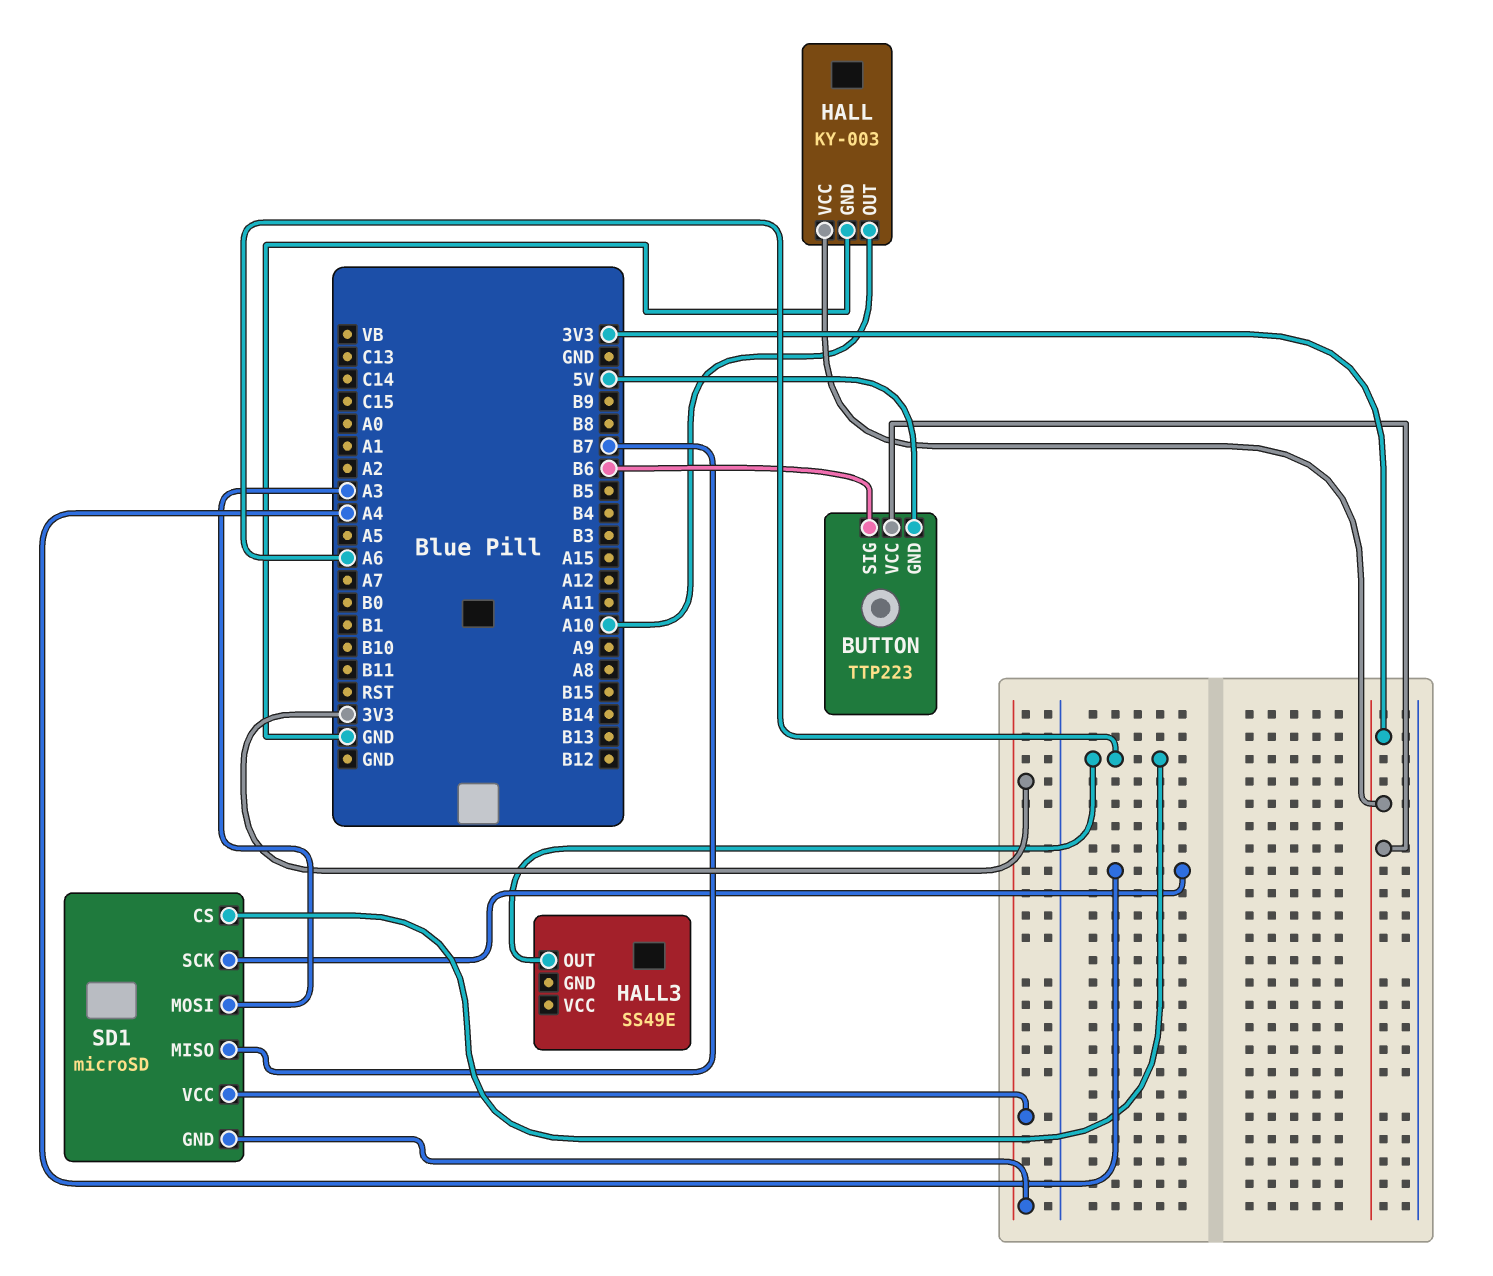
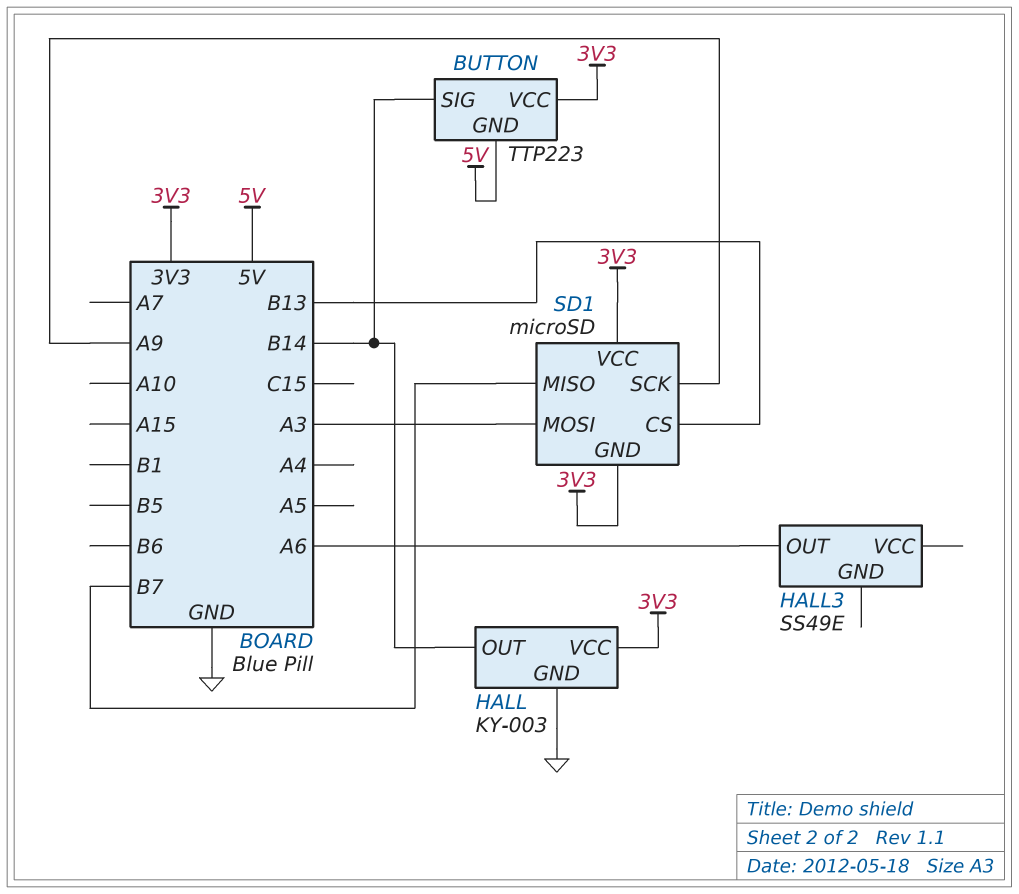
BUTTON pin SIG: B6 -> B14
HALL pin OUT: A10 -> B14
SD1 pin CS: A6 -> B13
SD1 pin SCK: A4 -> A9

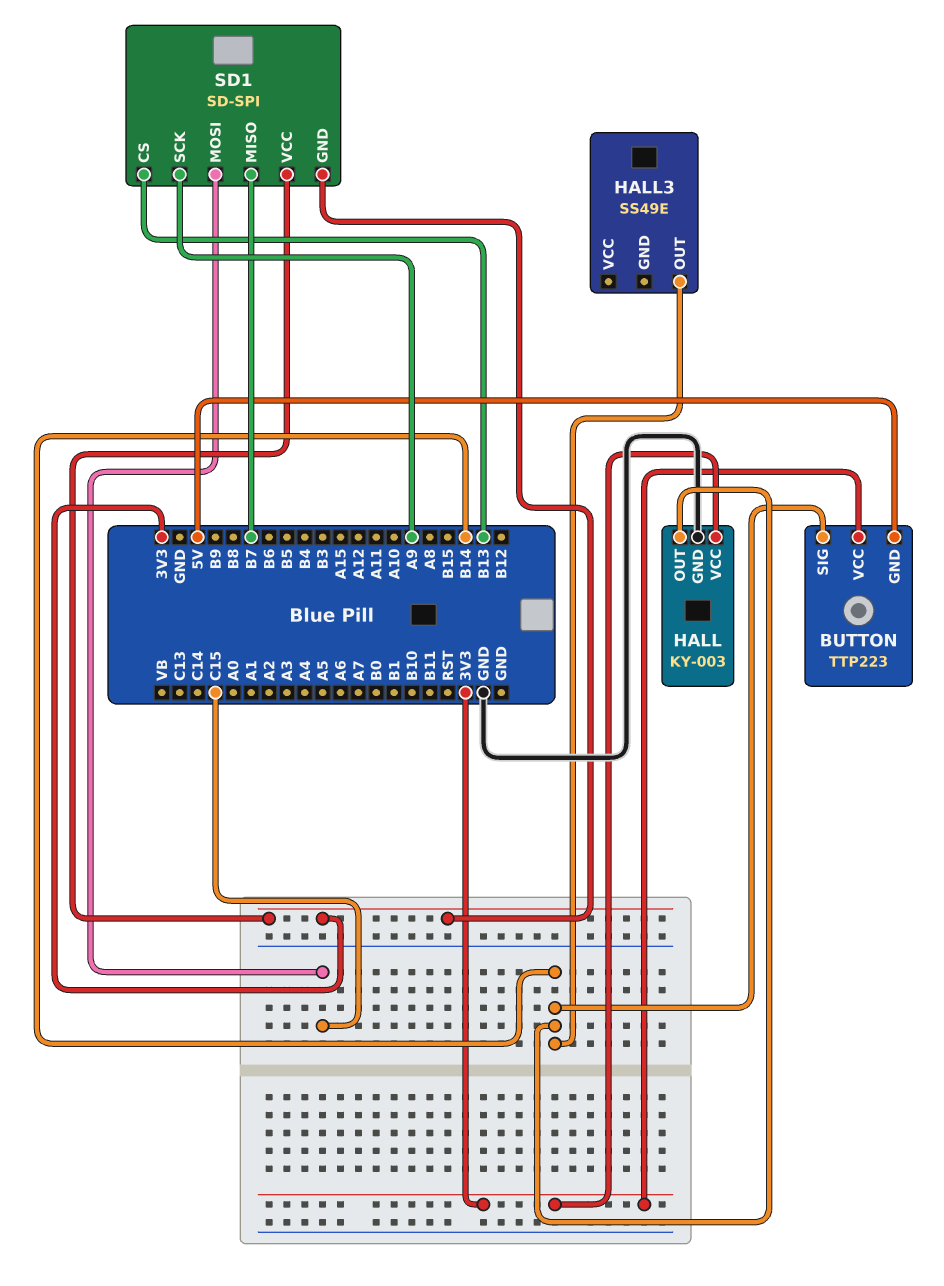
HALL3 pin OUT: A6 -> B14
SD1: microSD -> SD-SPI
SD1 pin MOSI: A3 -> C15

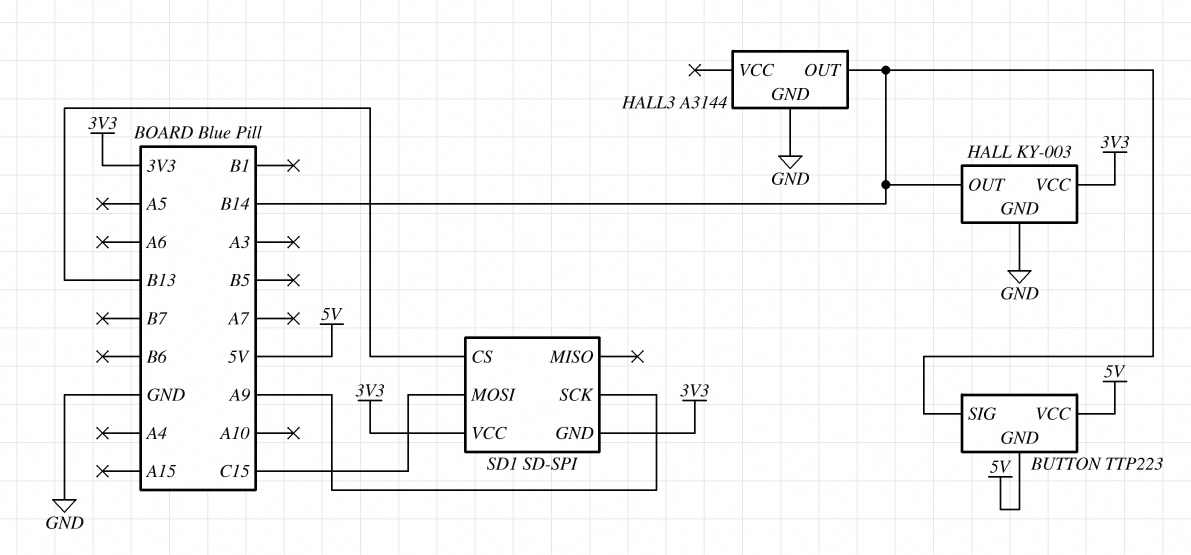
BUTTON pin VCC: 3V3 -> 5V
HALL3: SS49E -> A3144
HALL3 pin GND: none -> GND
SD1 pin MISO: B7 -> none

